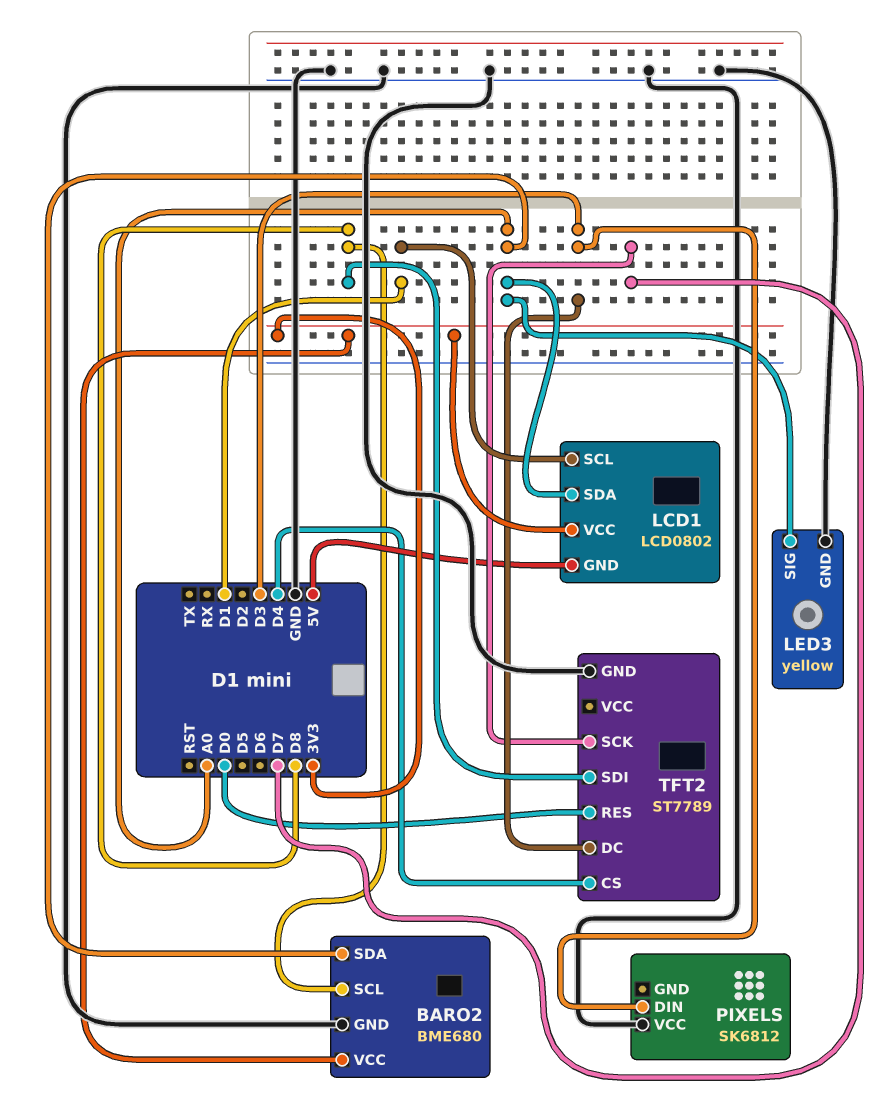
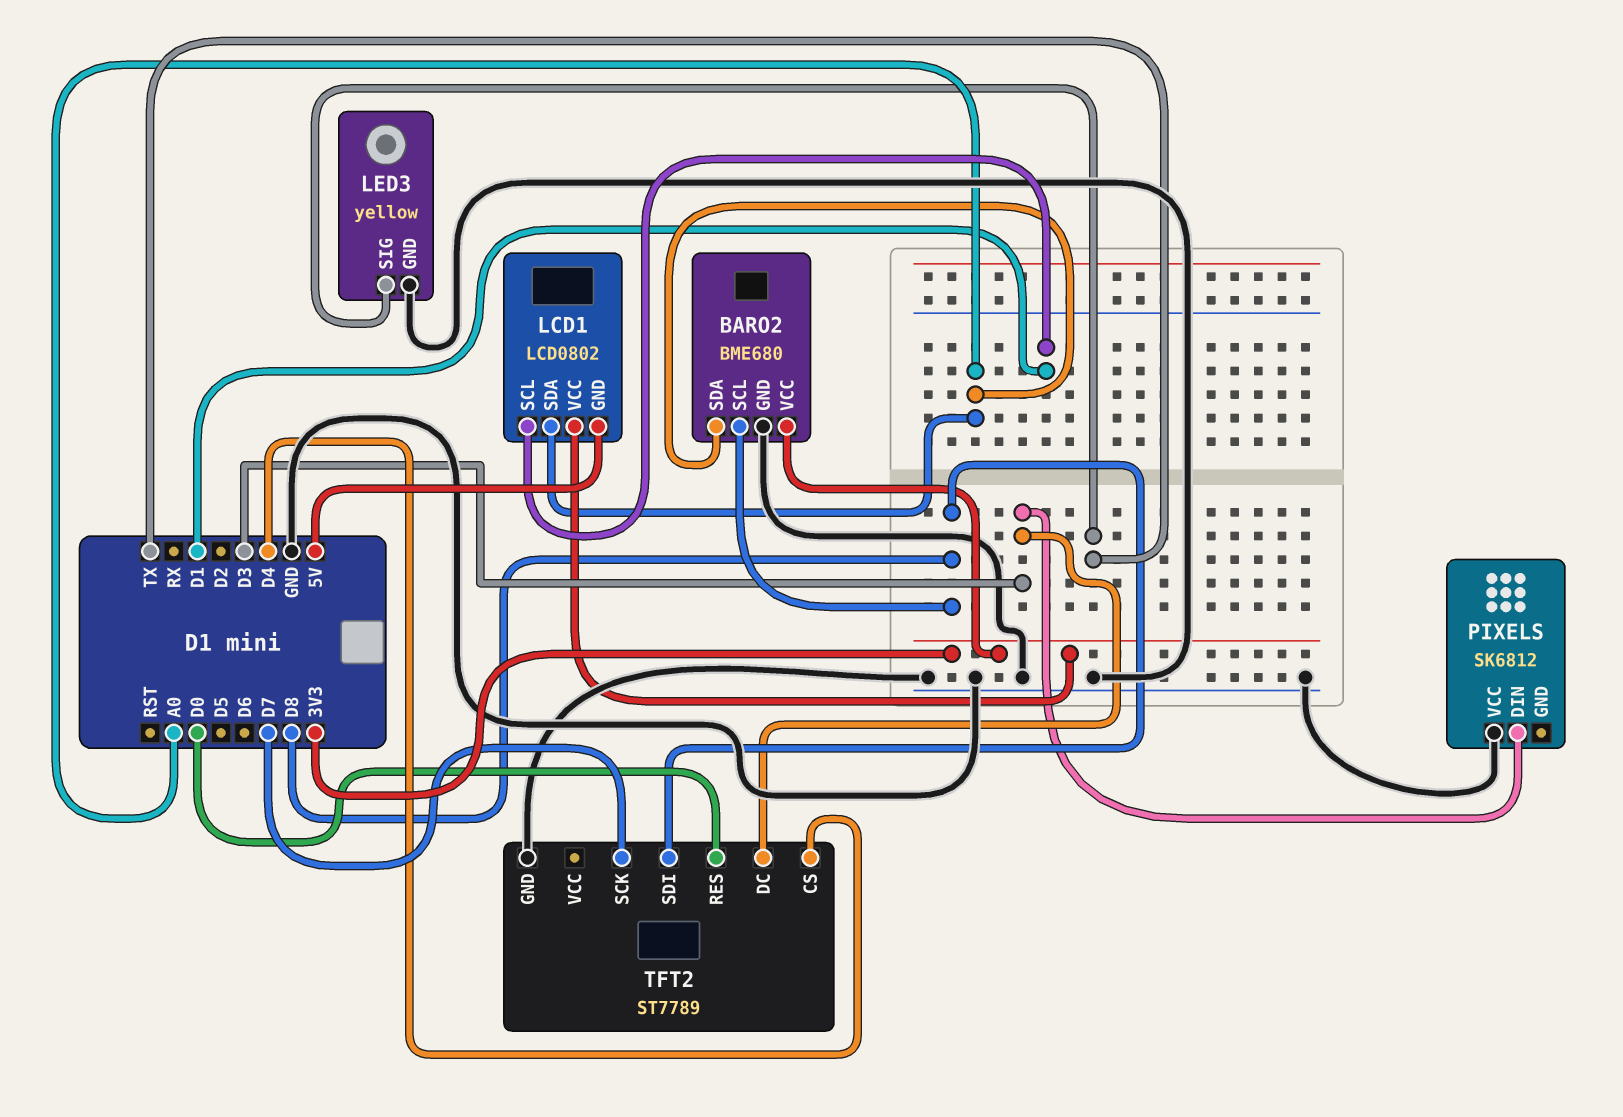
LED3 pin SIG: A0 -> TX

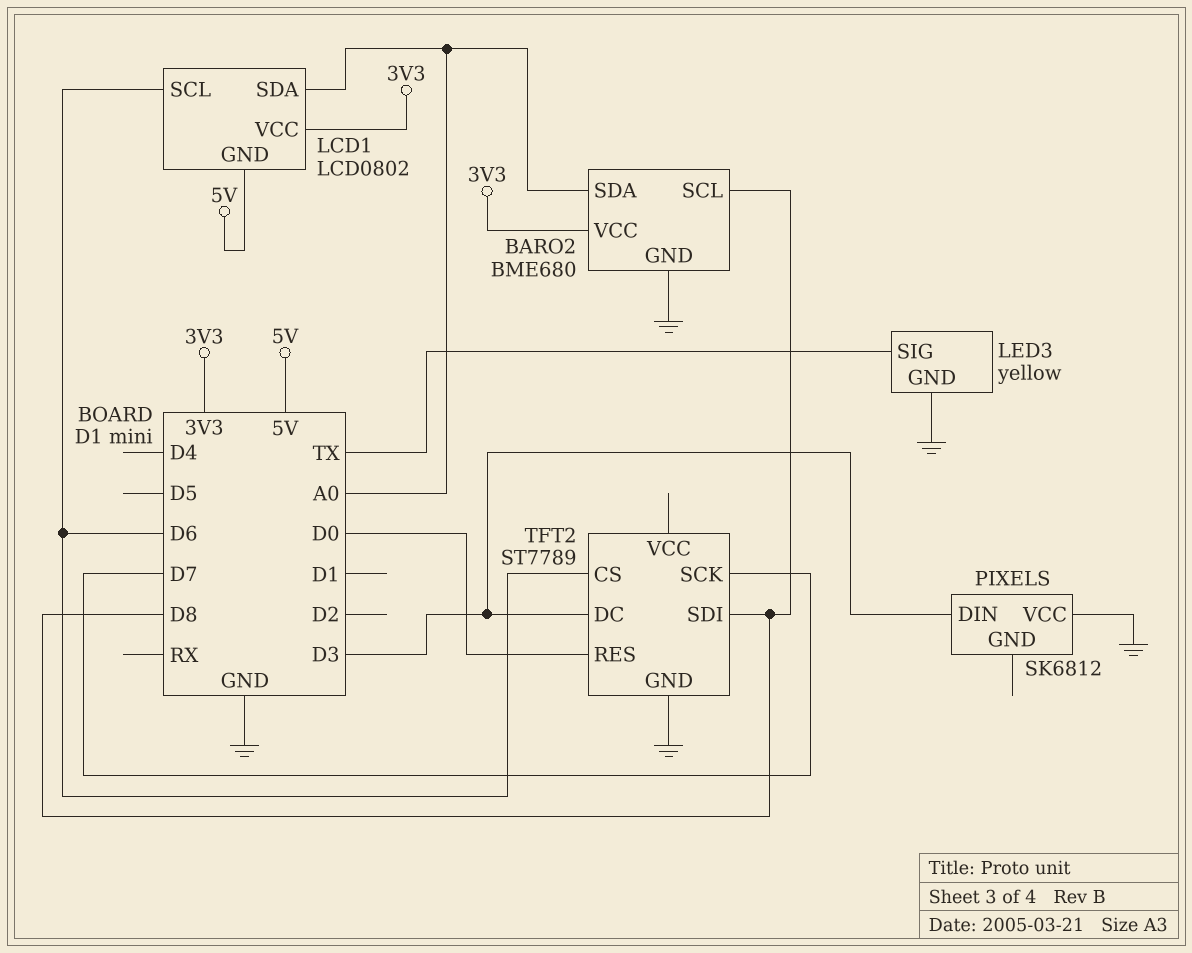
LCD1 pin SCL: D1 -> D6
TFT2 pin CS: D4 -> D6

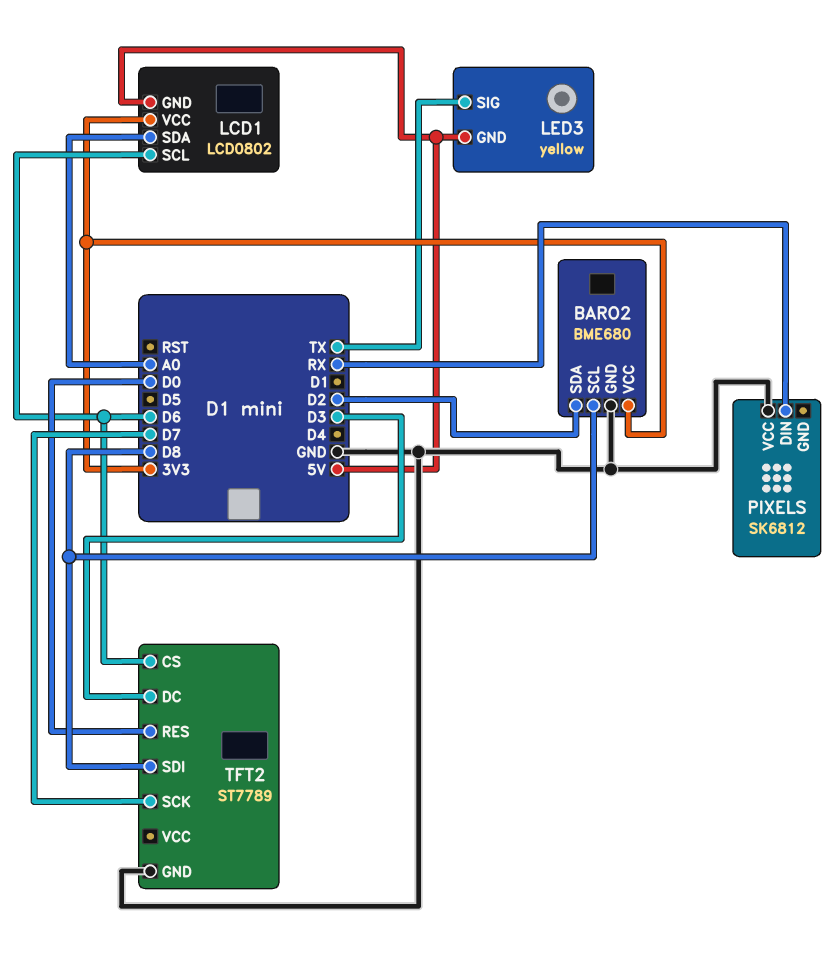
BARO2 pin SDA: A0 -> D2
LED3 pin GND: GND -> 5V
PIXELS pin DIN: D3 -> RX

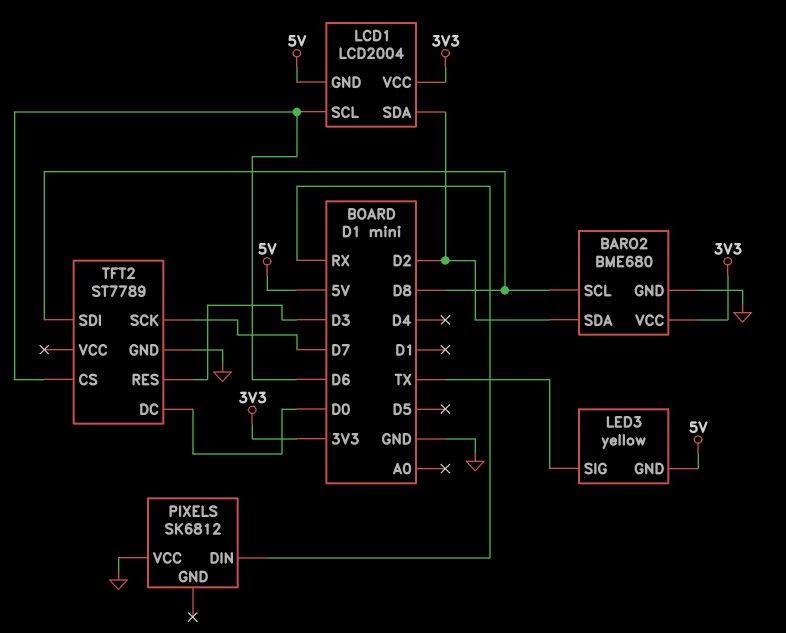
LCD1: LCD0802 -> LCD2004
LCD1 pin SDA: A0 -> D2
TFT2 pin DC: D3 -> D0
TFT2 pin RES: D0 -> D3

